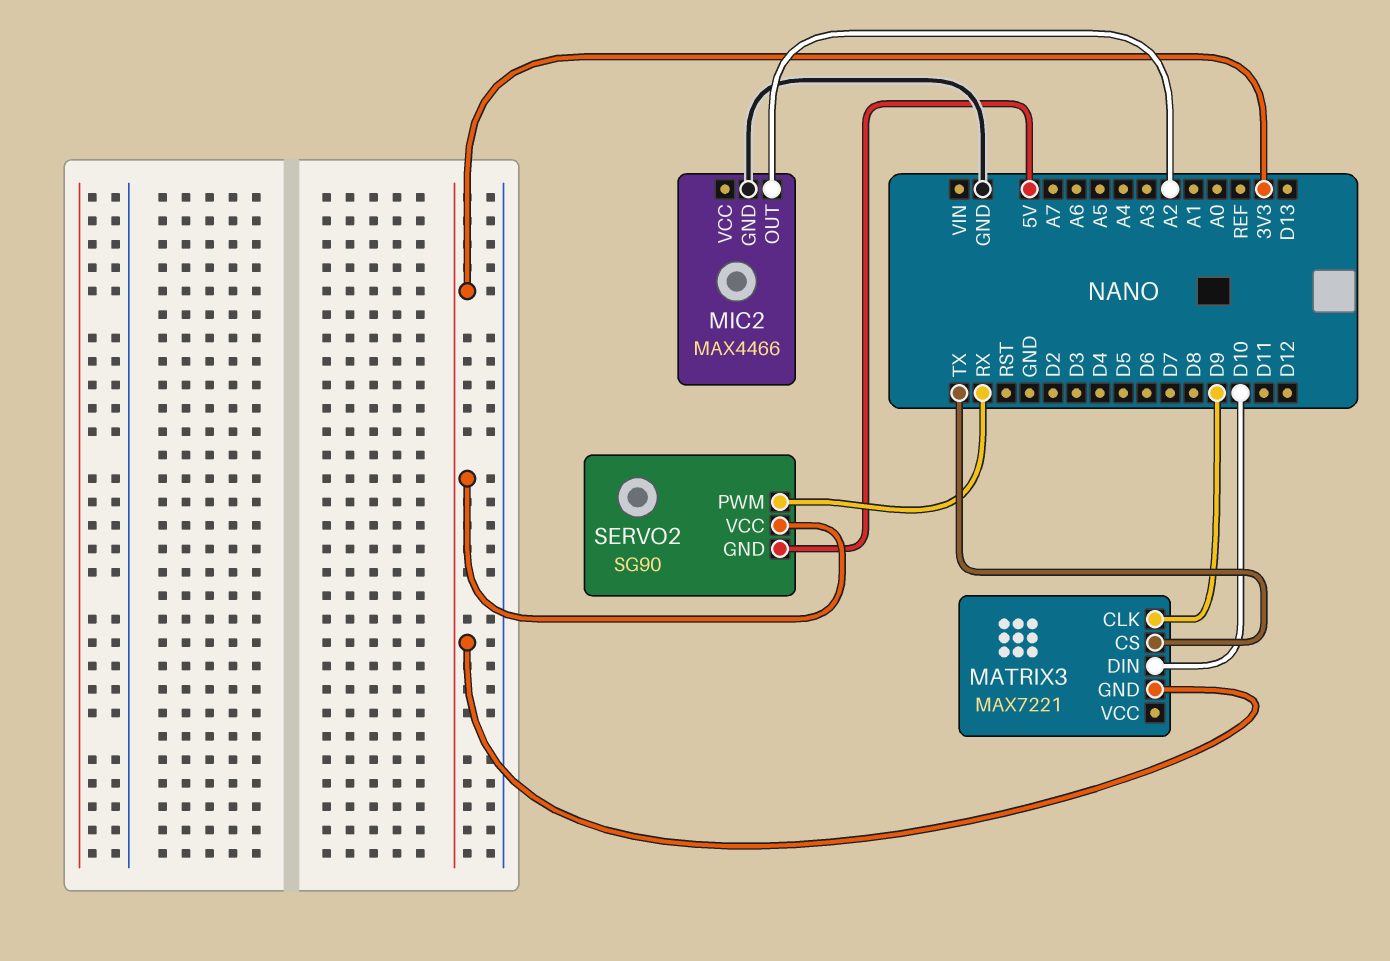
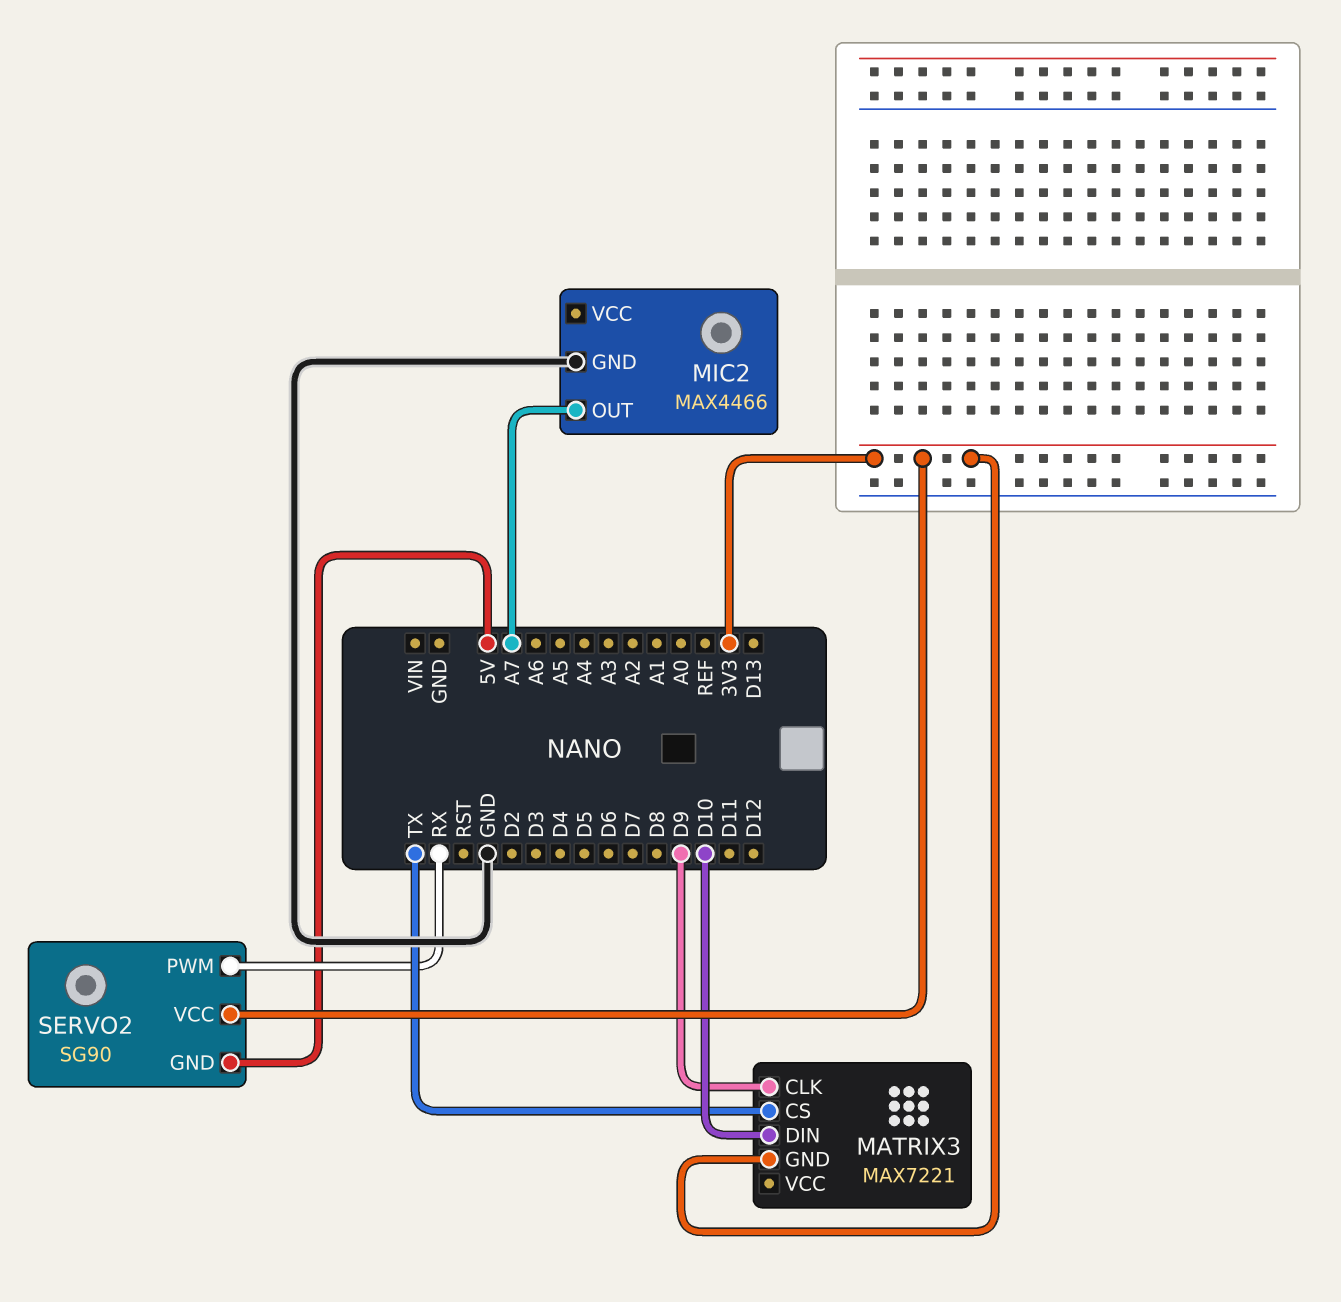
MIC2 pin OUT: A2 -> A7

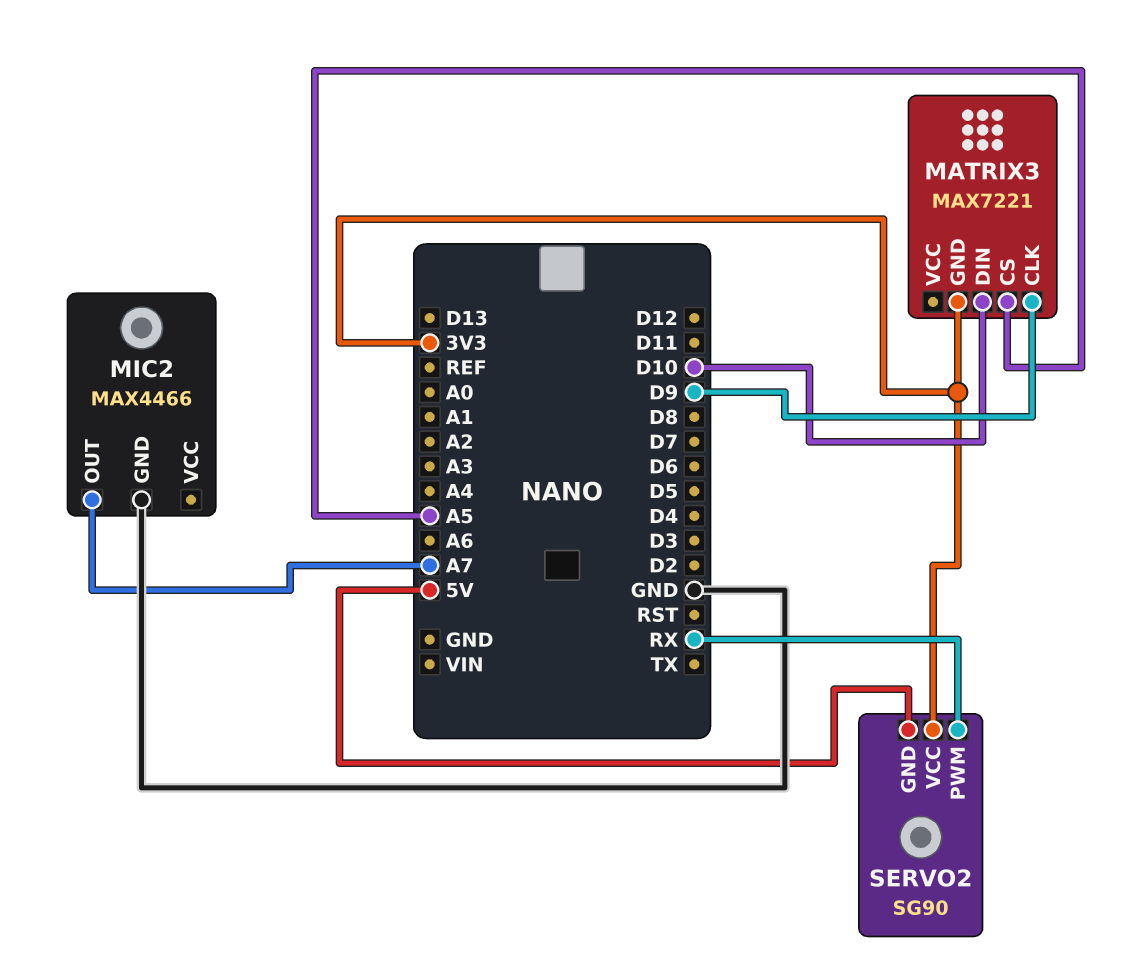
MATRIX3 pin CS: TX -> A5

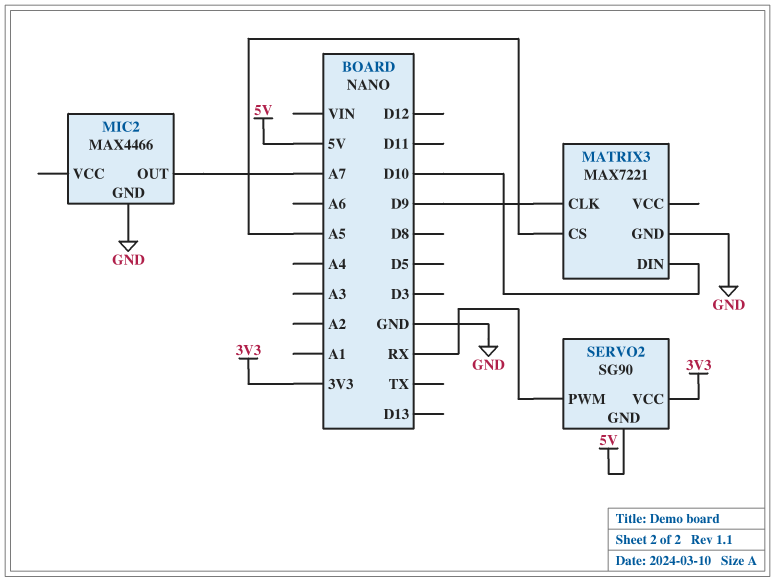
MATRIX3 pin GND: 3V3 -> GND

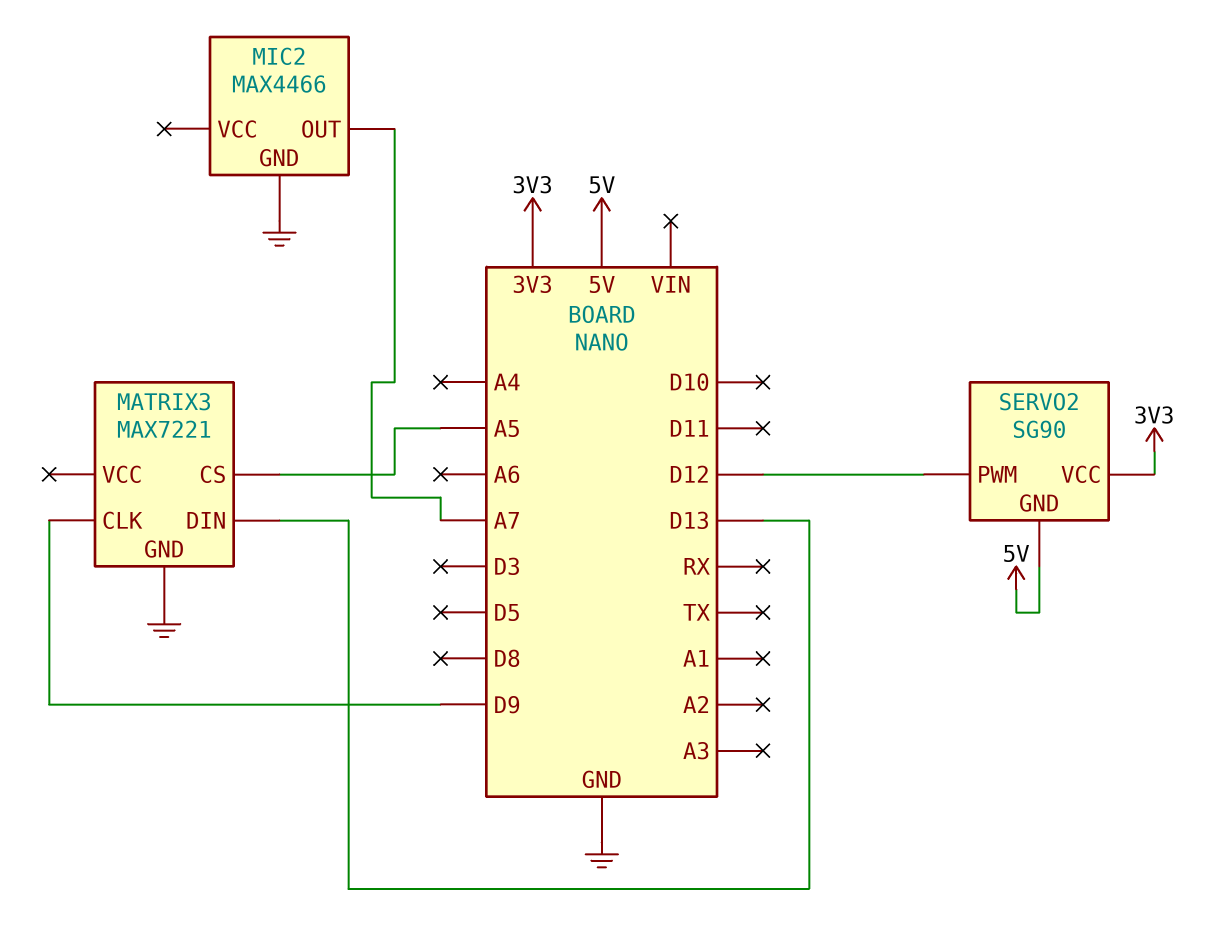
MATRIX3 pin DIN: D10 -> D13
SERVO2 pin PWM: RX -> D12

